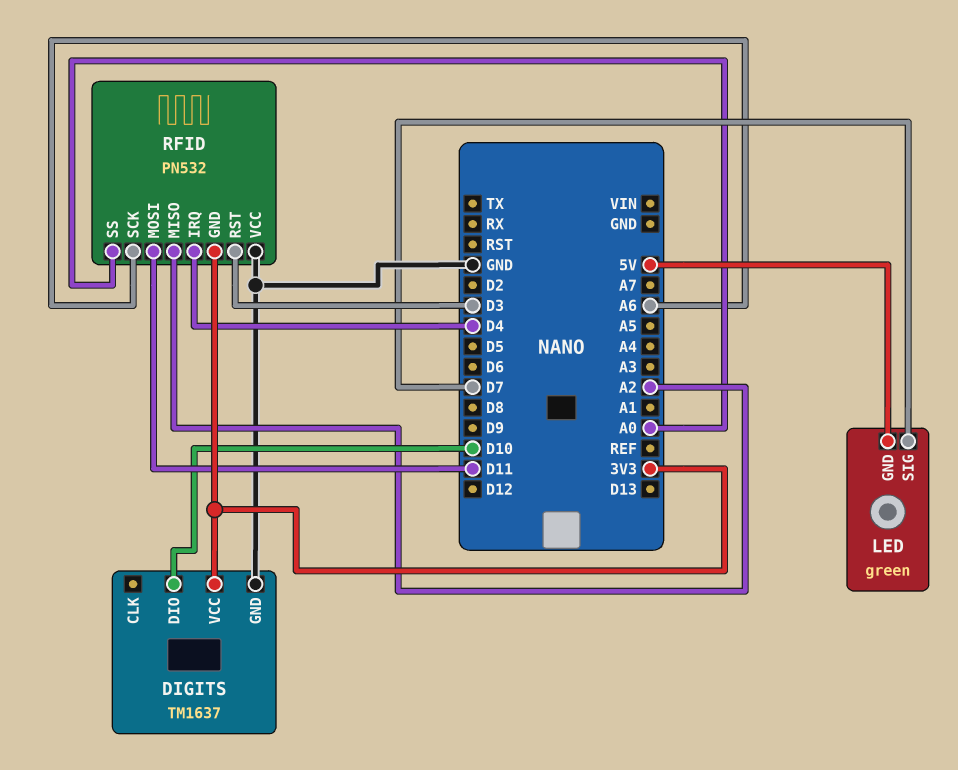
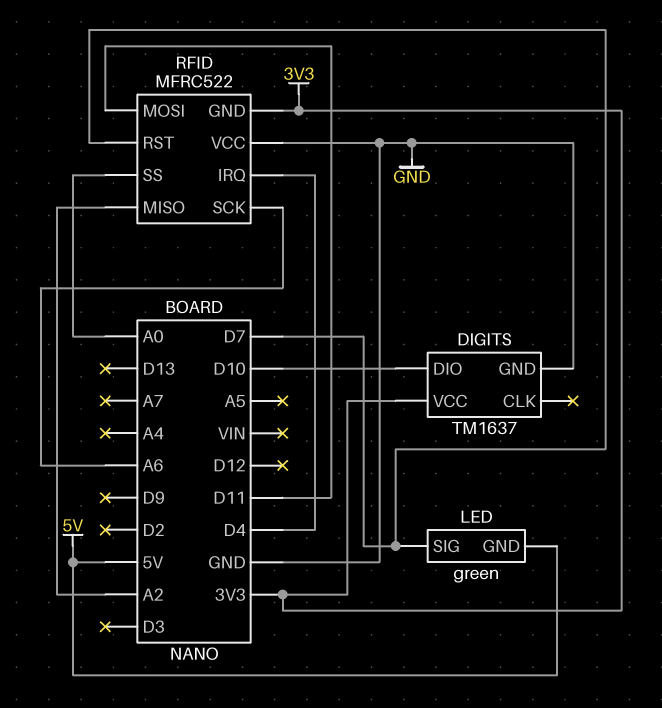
RFID: PN532 -> MFRC522
RFID pin RST: D3 -> D7

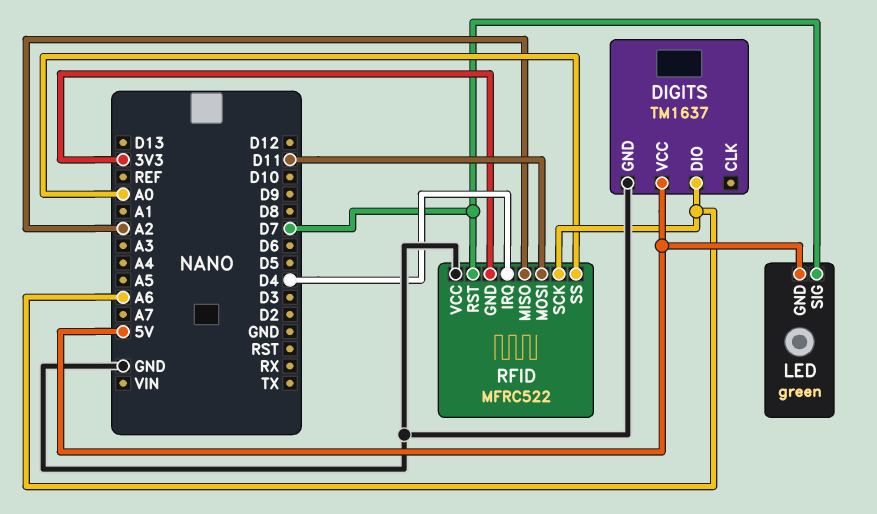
DIGITS pin DIO: D10 -> A6
DIGITS pin VCC: 3V3 -> 5V

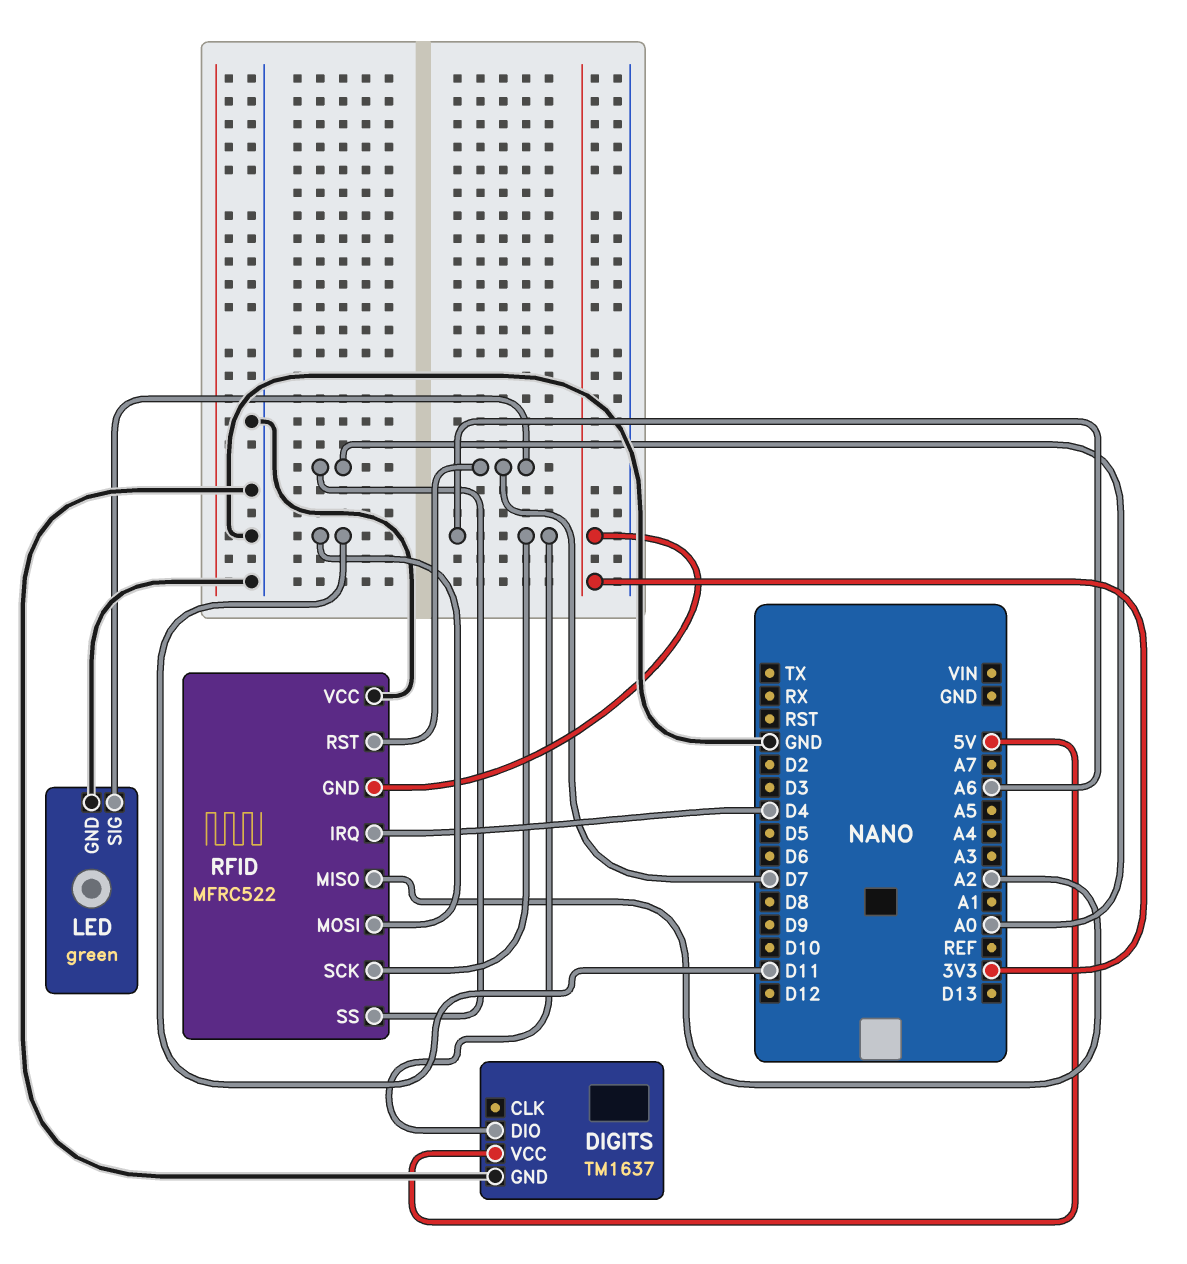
LED pin GND: 5V -> GND

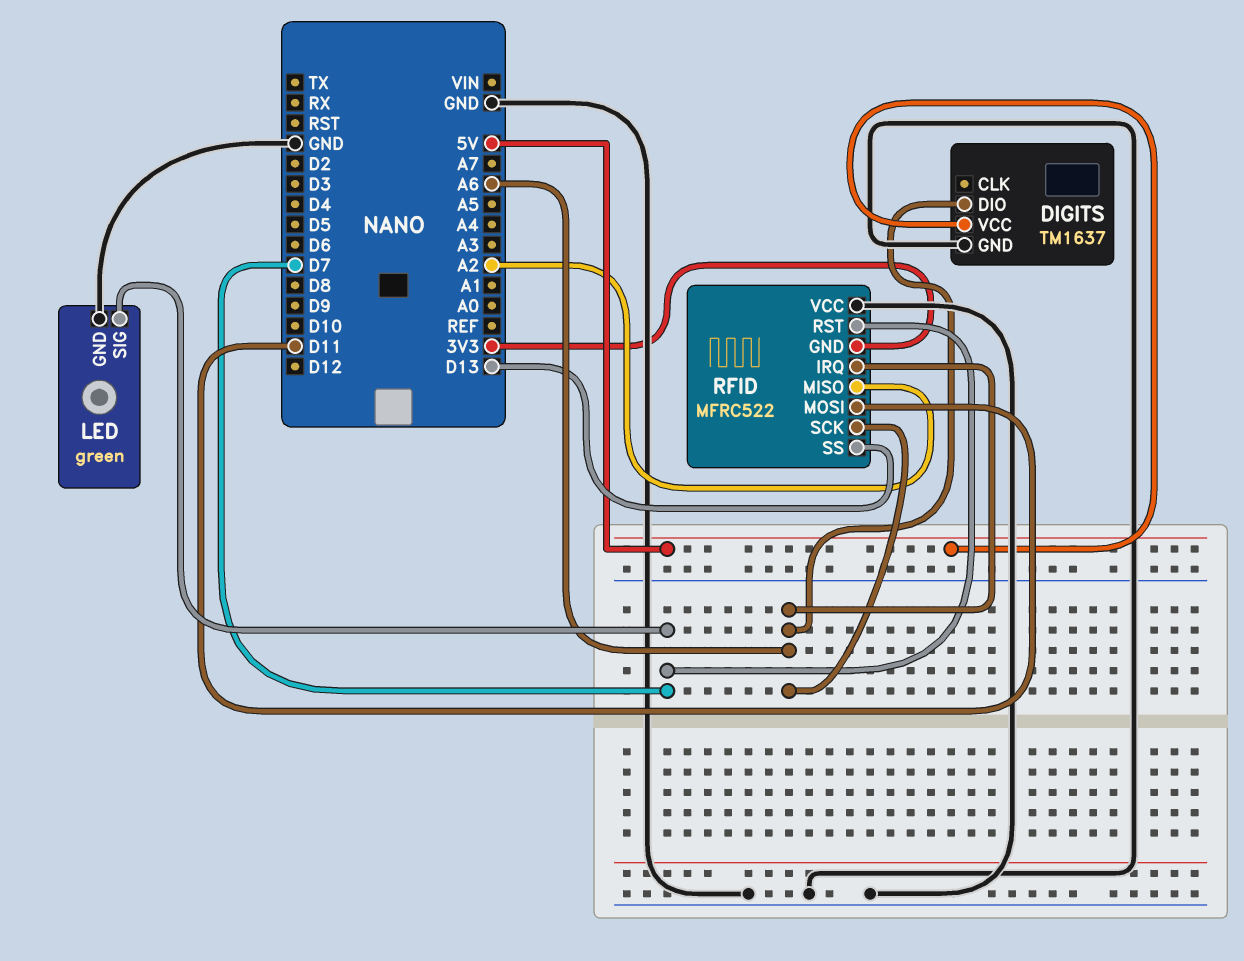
RFID pin IRQ: D4 -> A6
RFID pin SS: A0 -> D13

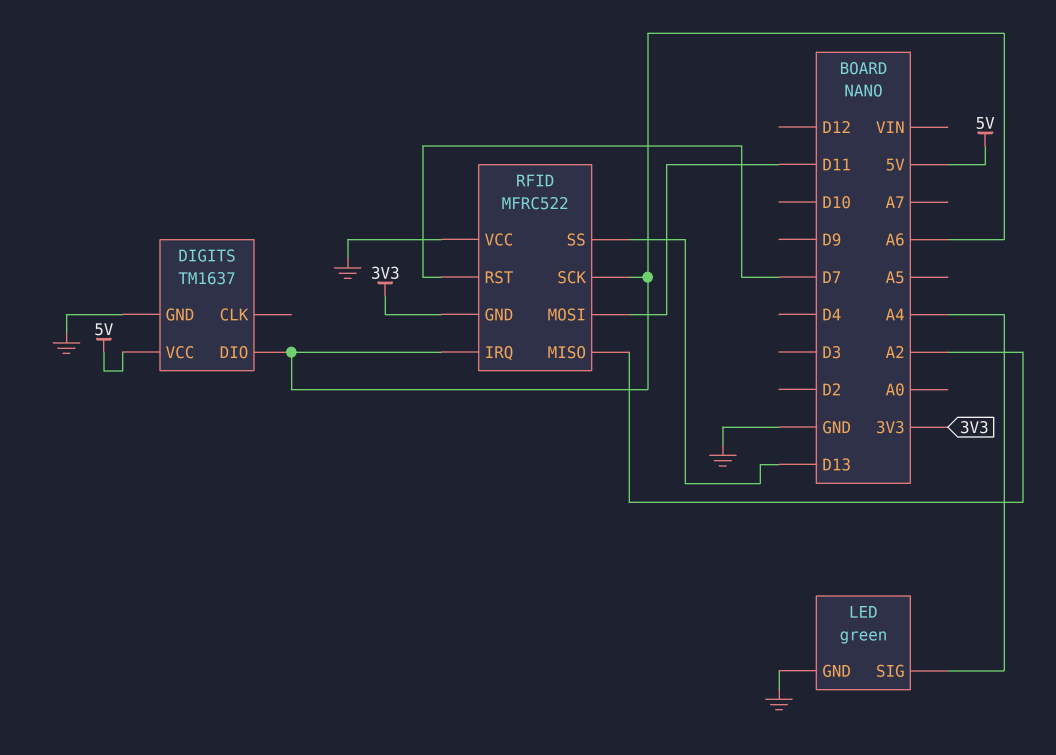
LED pin SIG: D7 -> A4

